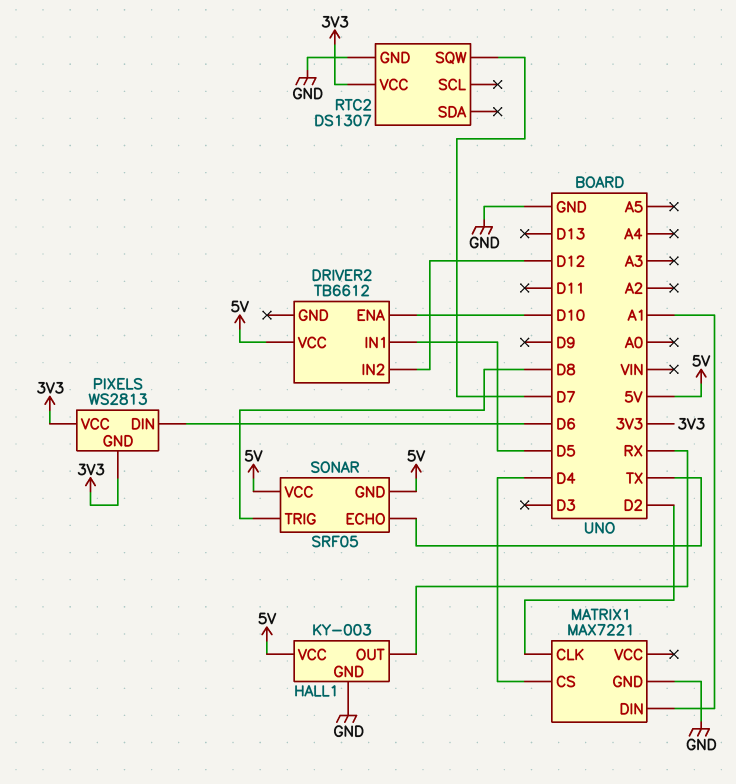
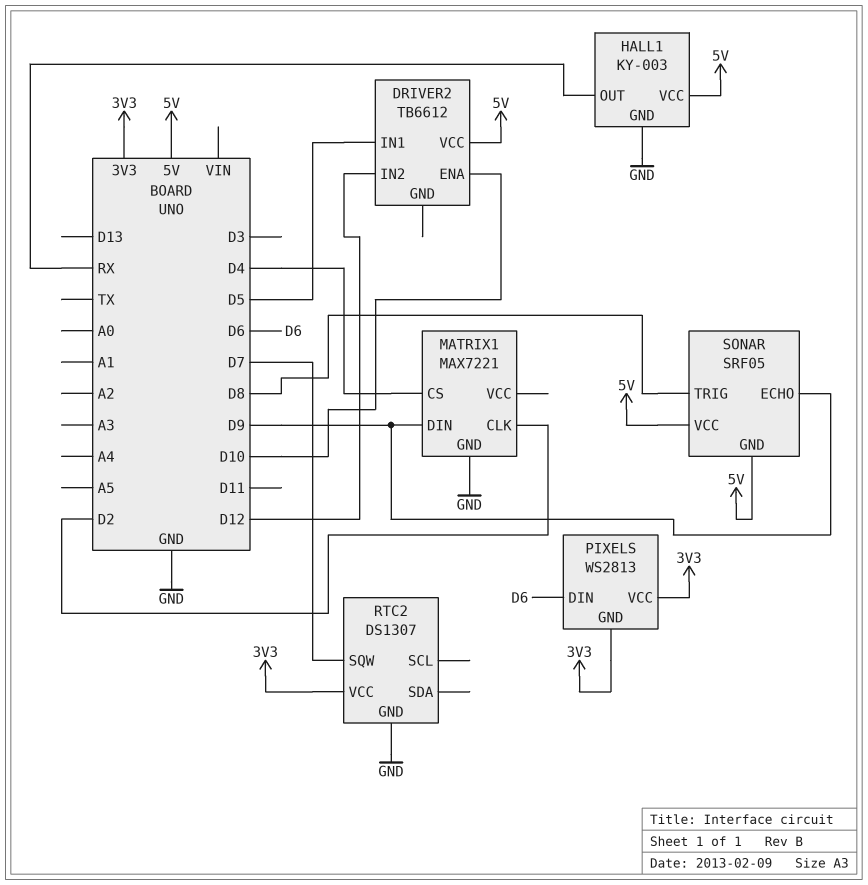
MATRIX1 pin DIN: A1 -> D9
SONAR pin ECHO: TX -> D9

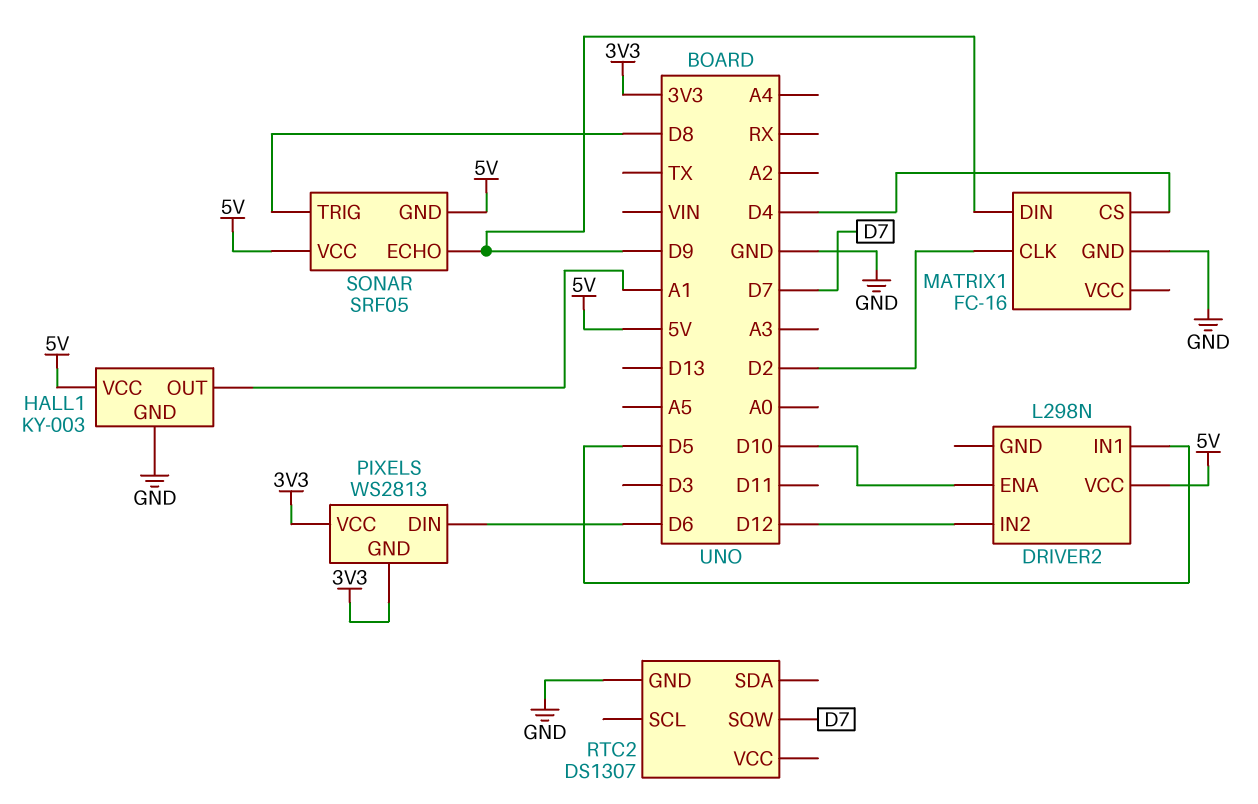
DRIVER2: TB6612 -> L298N
HALL1 pin OUT: RX -> A1
MATRIX1: MAX7221 -> FC-16
RTC2 pin VCC: 3V3 -> none

